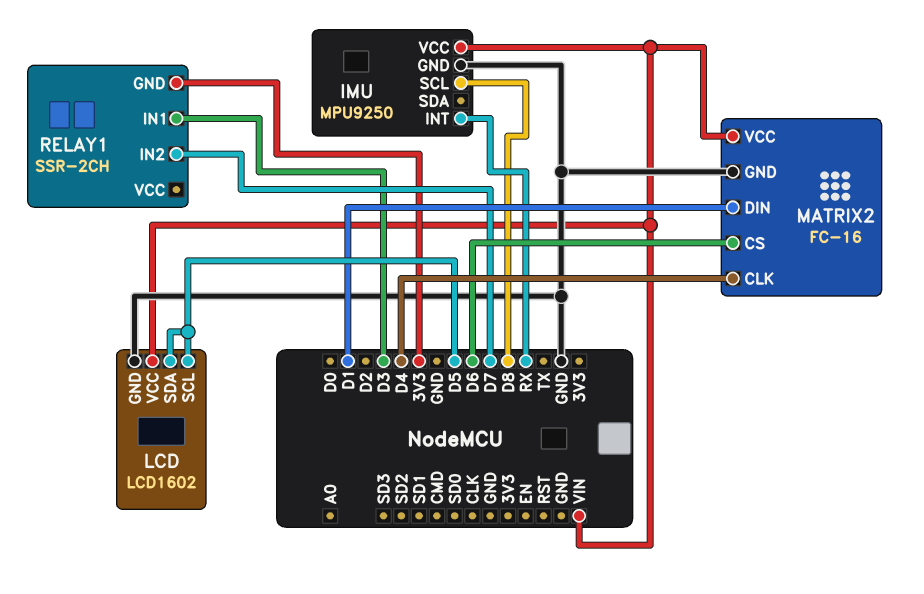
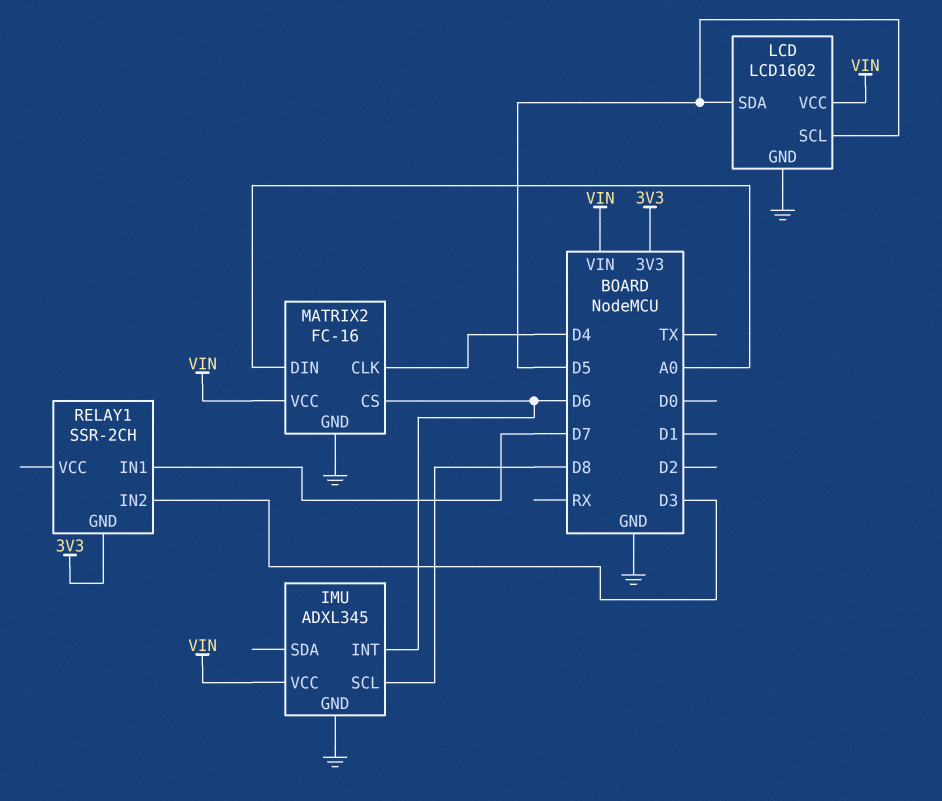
IMU: MPU9250 -> ADXL345
IMU pin INT: RX -> D6
MATRIX2 pin DIN: D1 -> A0
RELAY1 pin IN1: D3 -> D7
RELAY1 pin IN2: D7 -> D3

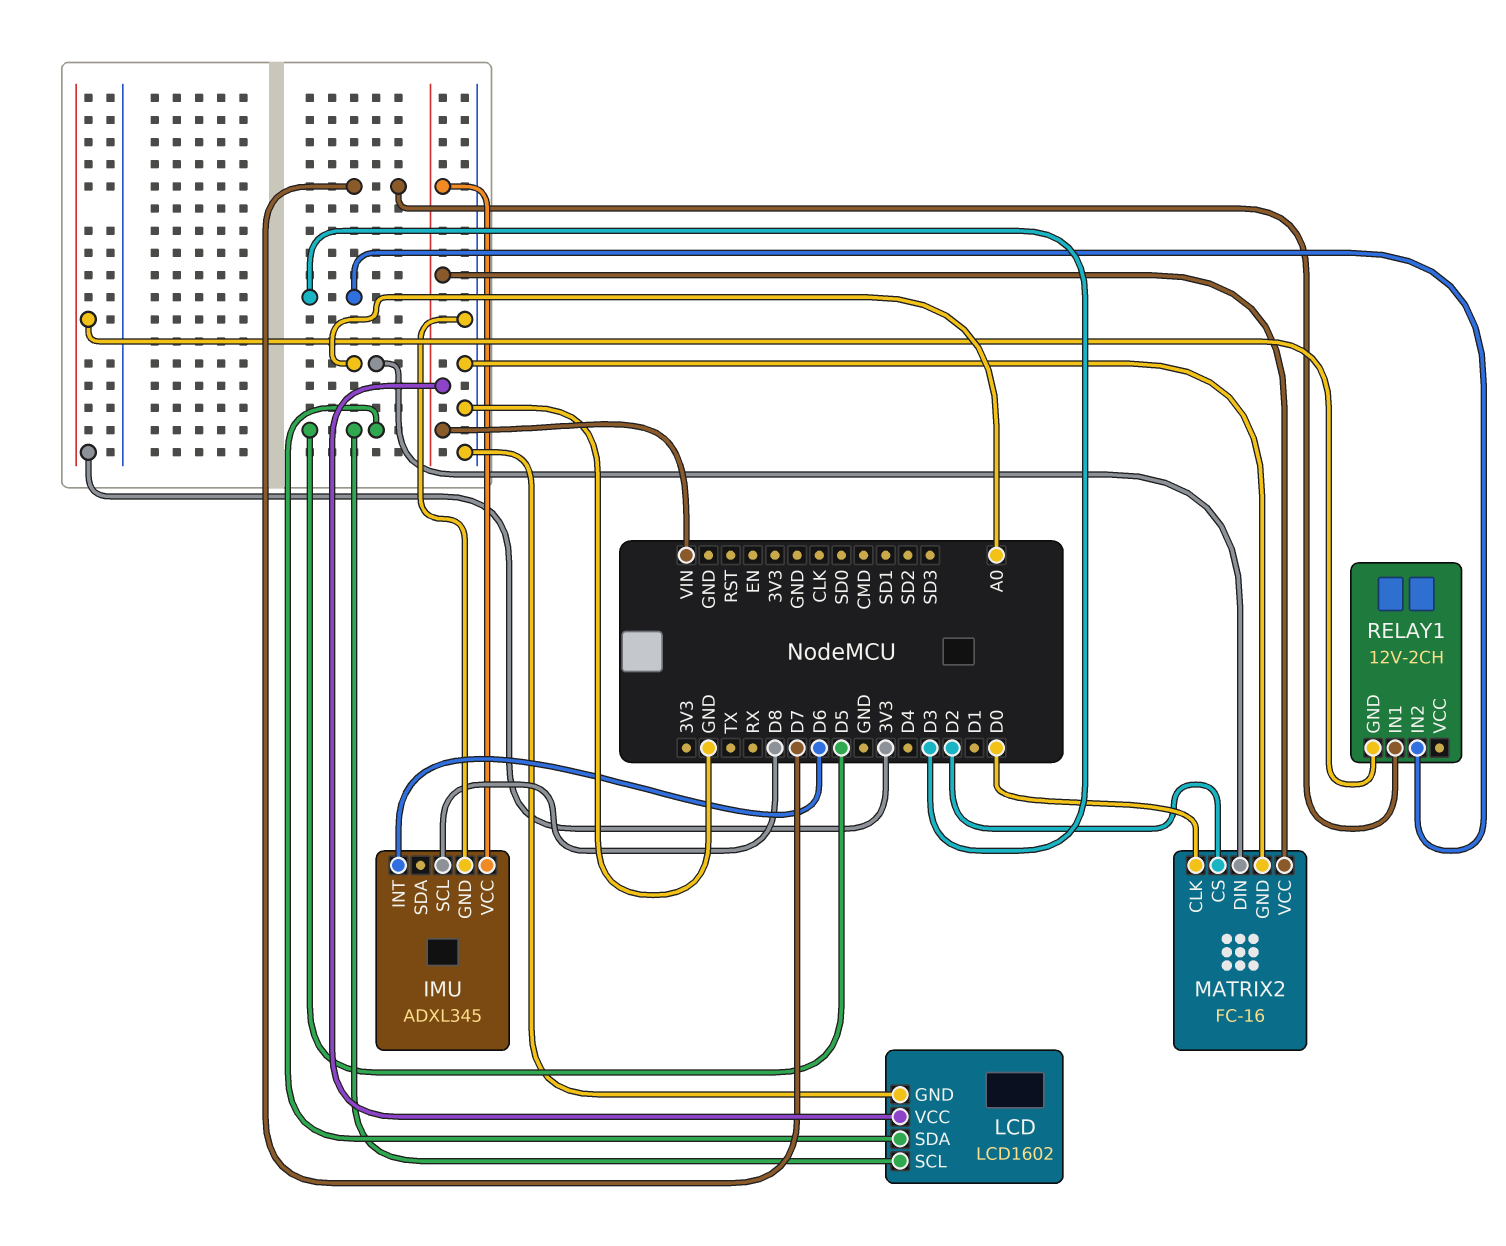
MATRIX2 pin CLK: D4 -> D0
MATRIX2 pin CS: D6 -> D2
RELAY1: SSR-2CH -> 12V-2CH

